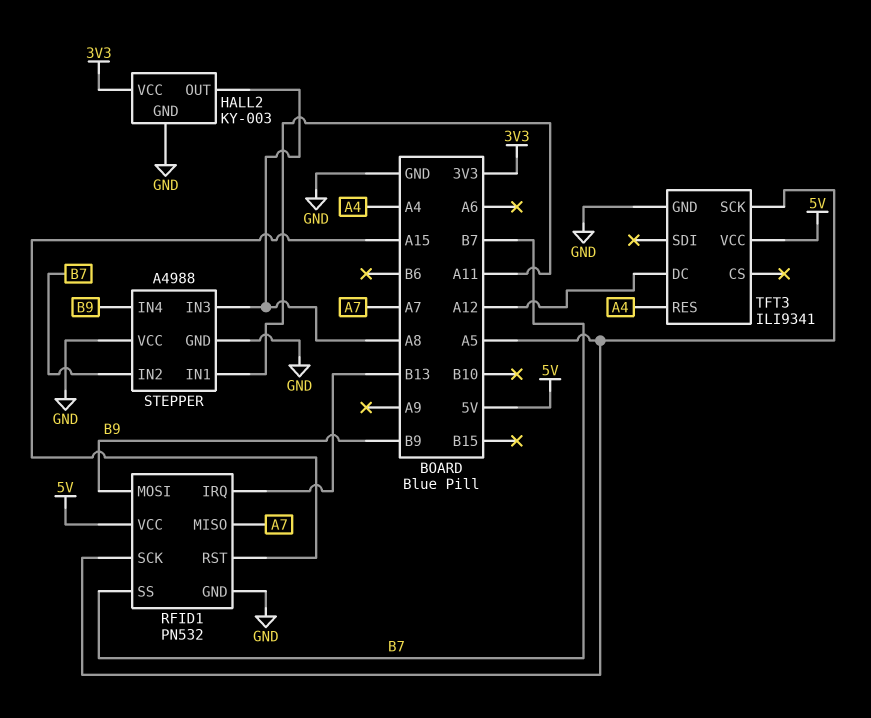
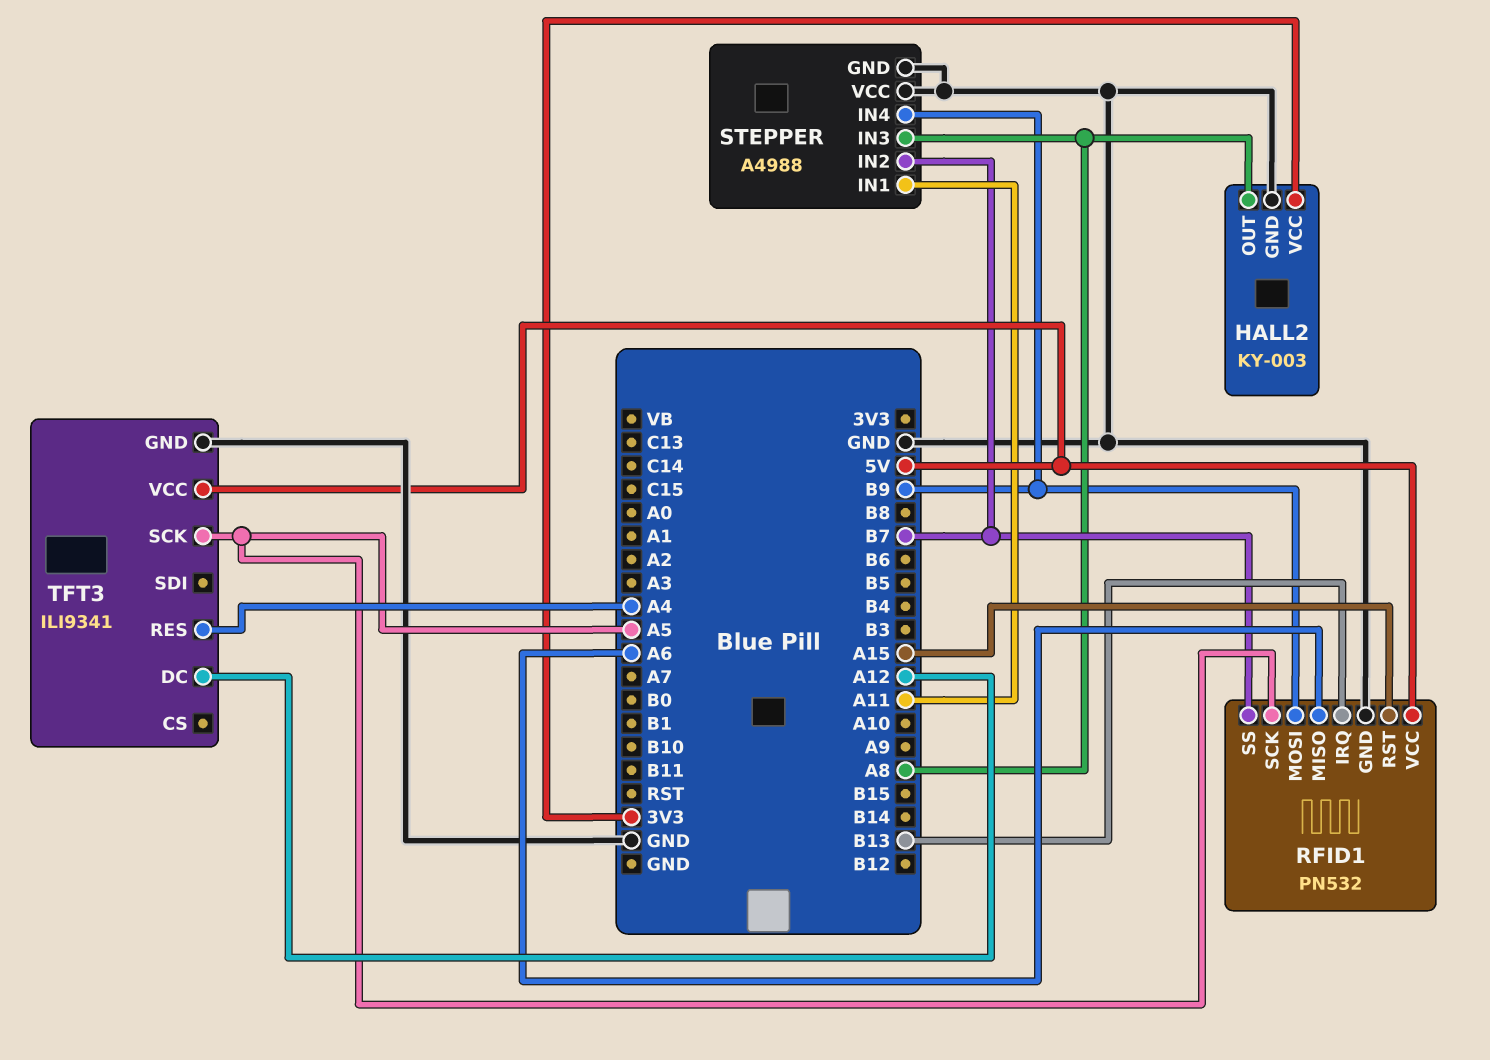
RFID1 pin MISO: A7 -> A6

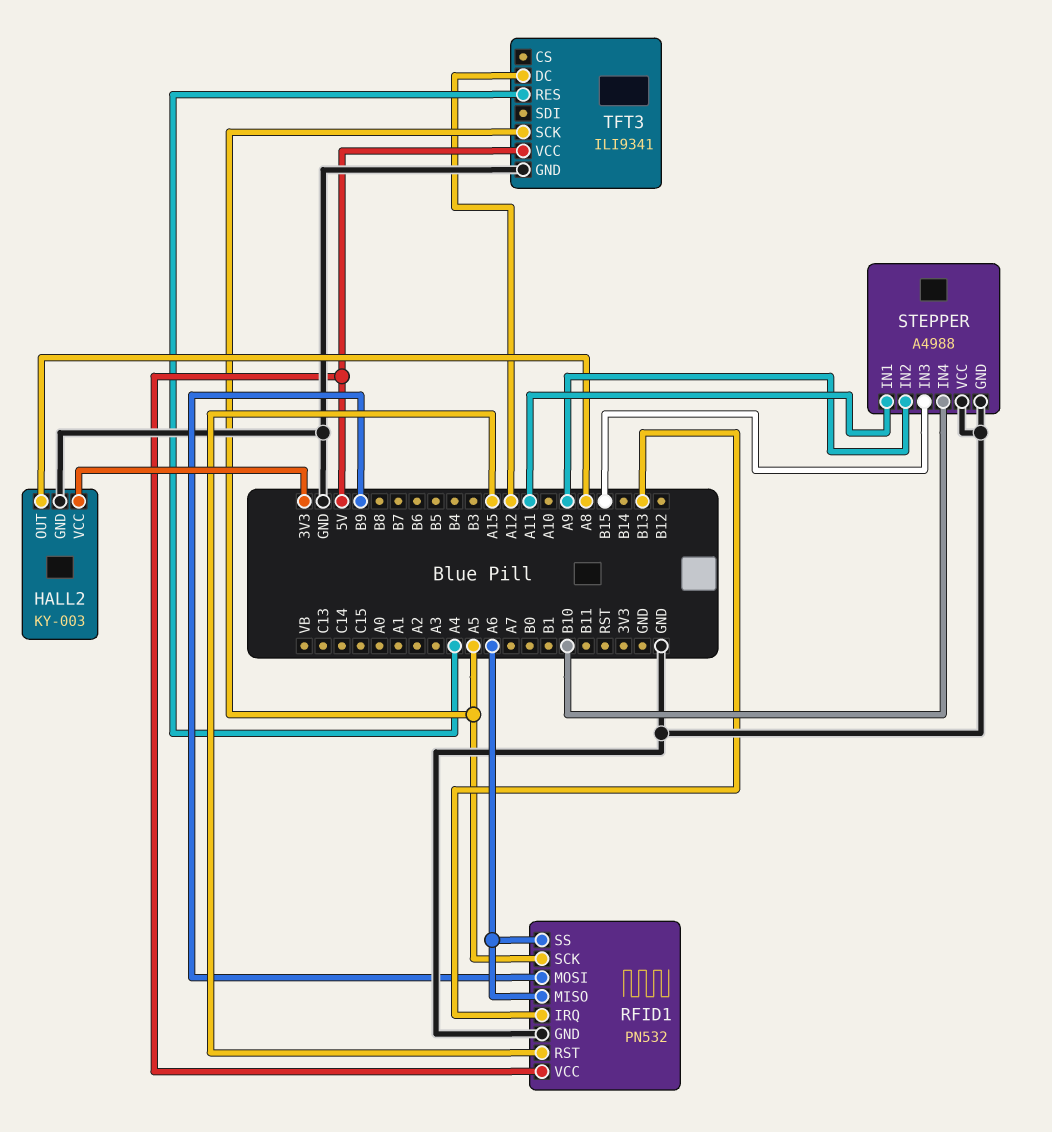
RFID1 pin SS: B7 -> A6
STEPPER pin IN2: B7 -> A9
STEPPER pin IN3: A8 -> B15
STEPPER pin IN4: B9 -> B10

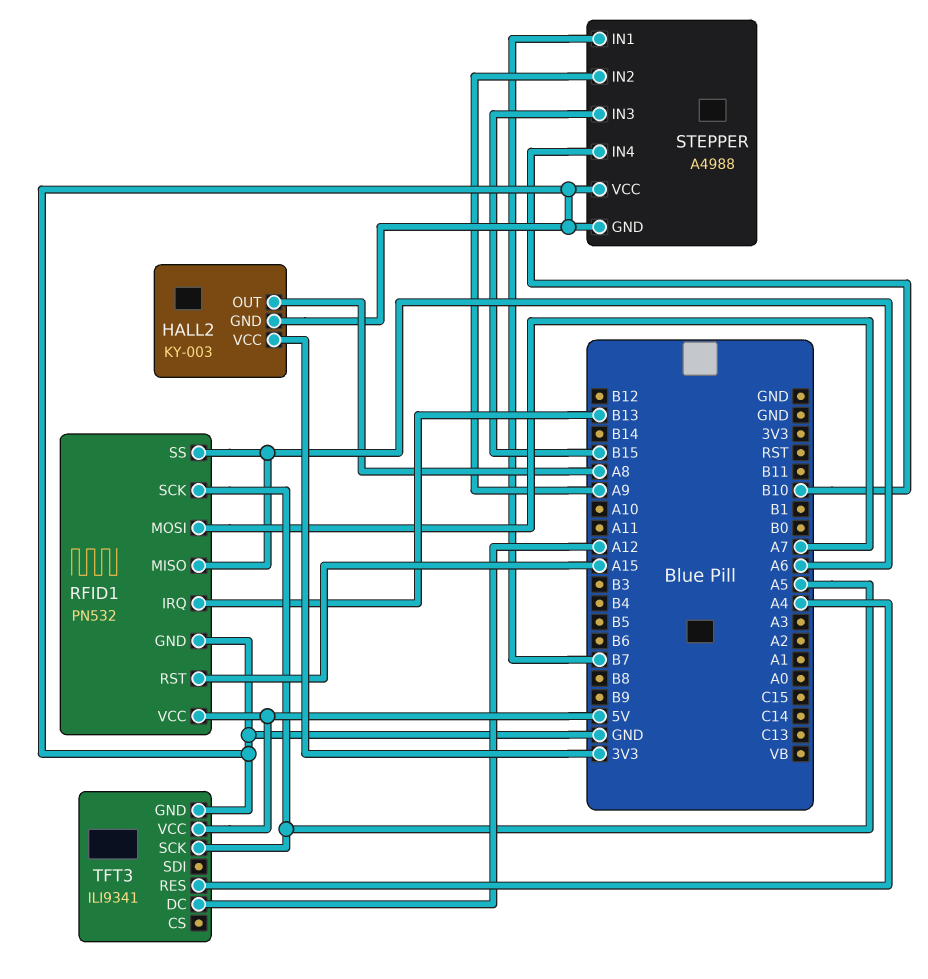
RFID1 pin MOSI: B9 -> A7
STEPPER pin IN1: A11 -> B7

